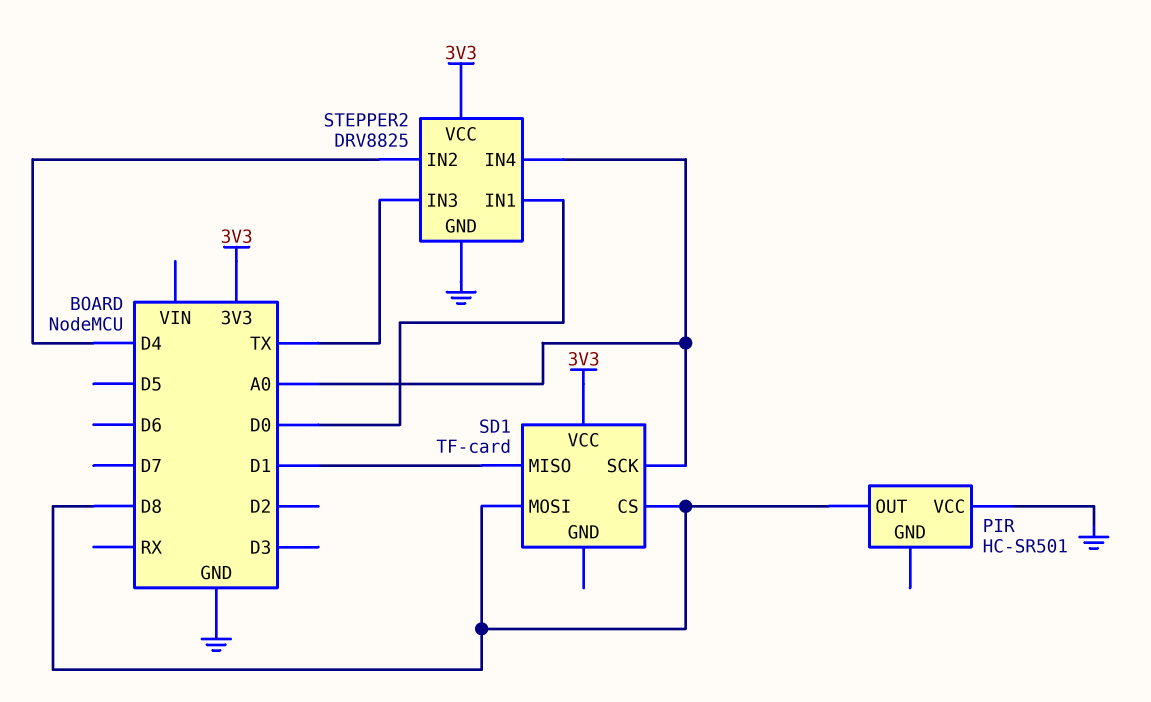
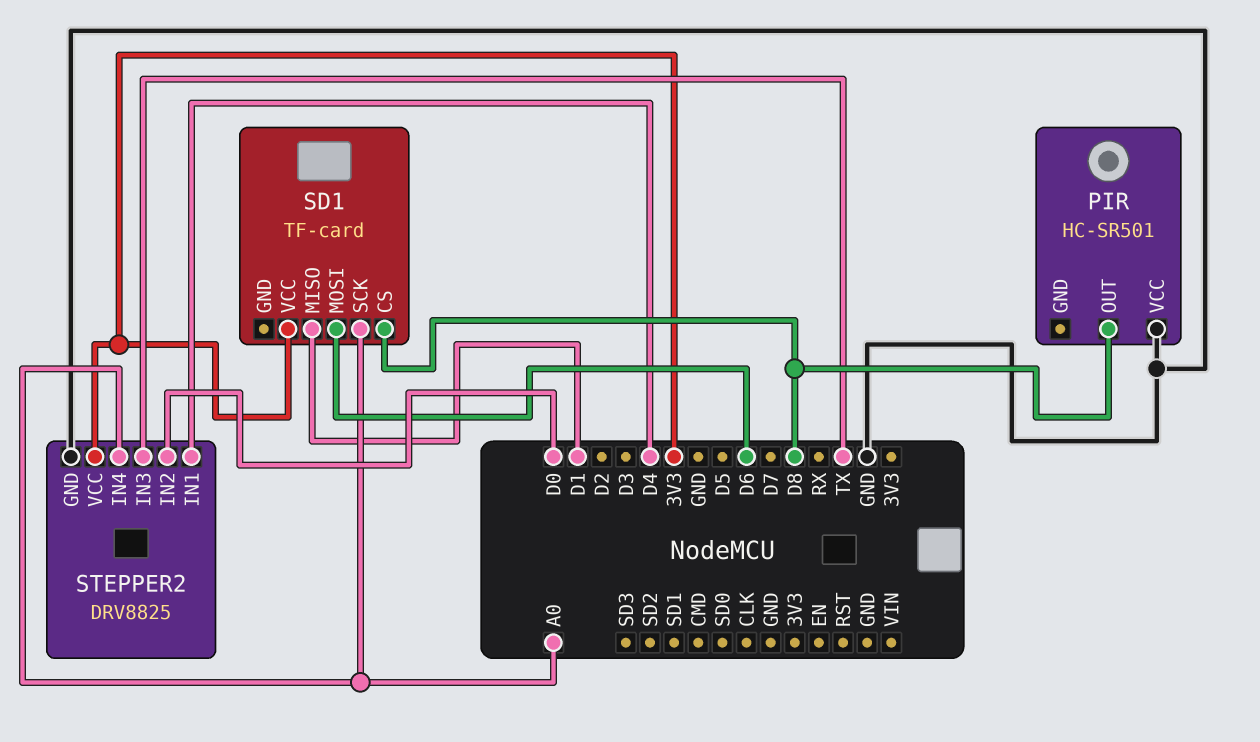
SD1 pin MOSI: D8 -> D6
STEPPER2 pin IN1: D0 -> D4
STEPPER2 pin IN2: D4 -> D0

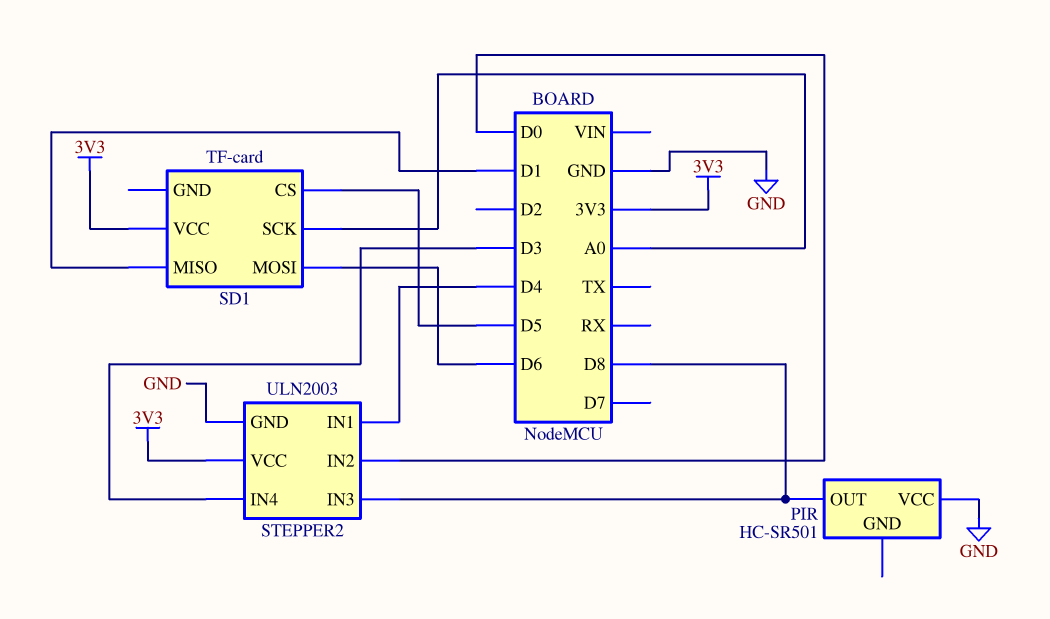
SD1 pin CS: D8 -> D5
STEPPER2: DRV8825 -> ULN2003
STEPPER2 pin IN3: TX -> D8
STEPPER2 pin IN4: A0 -> D3

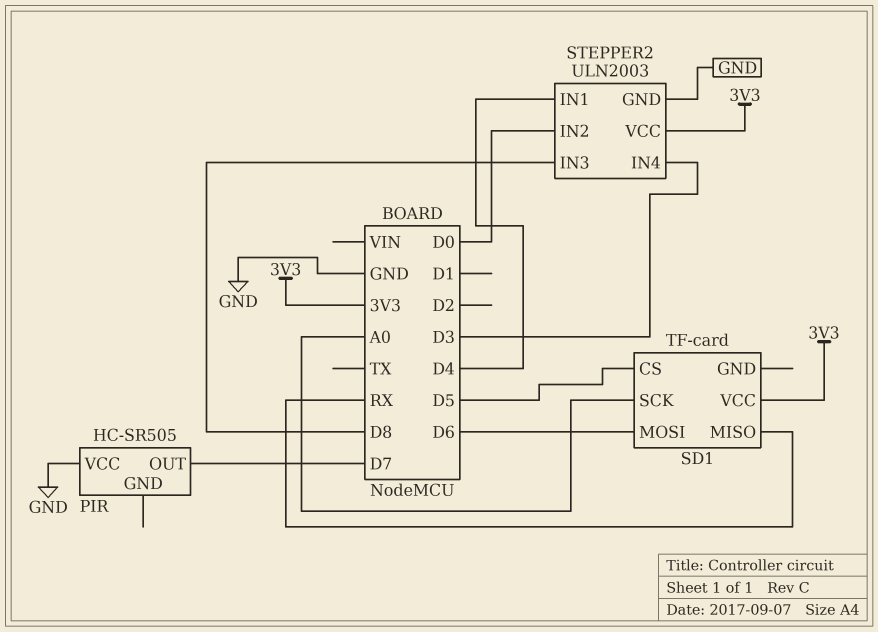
PIR: HC-SR501 -> HC-SR505
PIR pin OUT: D8 -> D7
SD1 pin MISO: D1 -> RX

